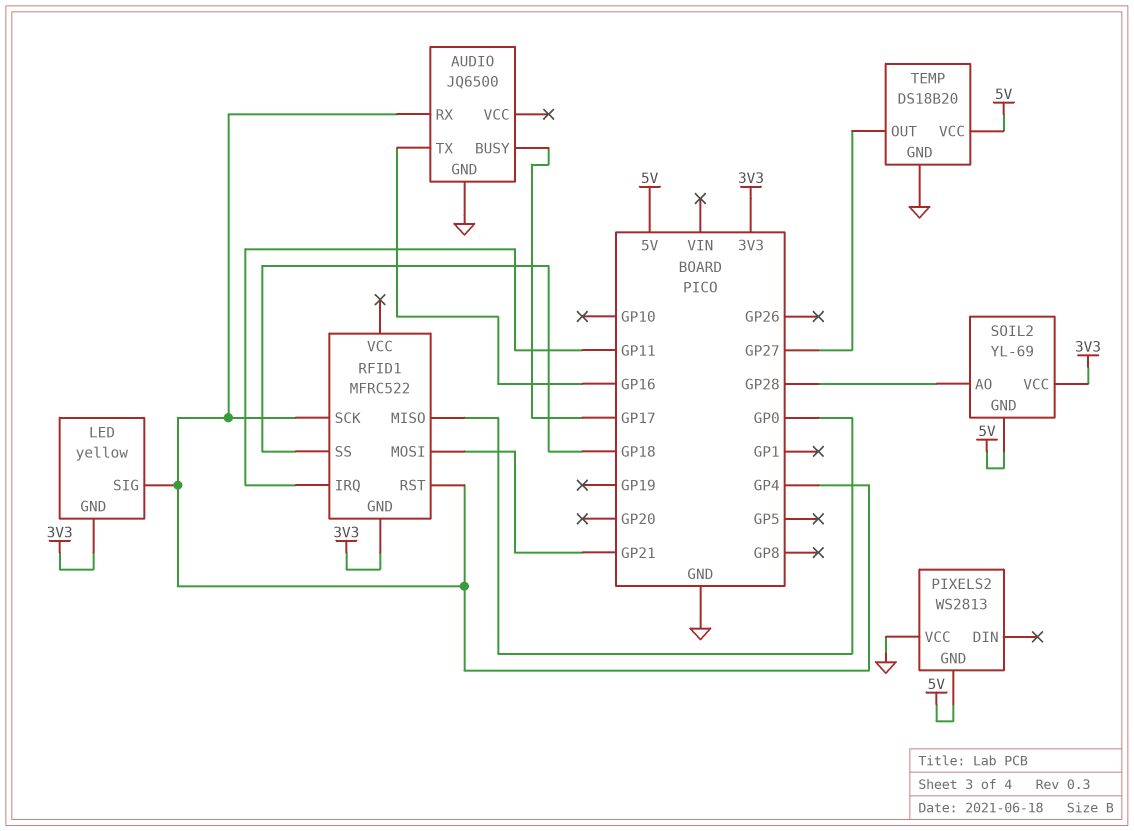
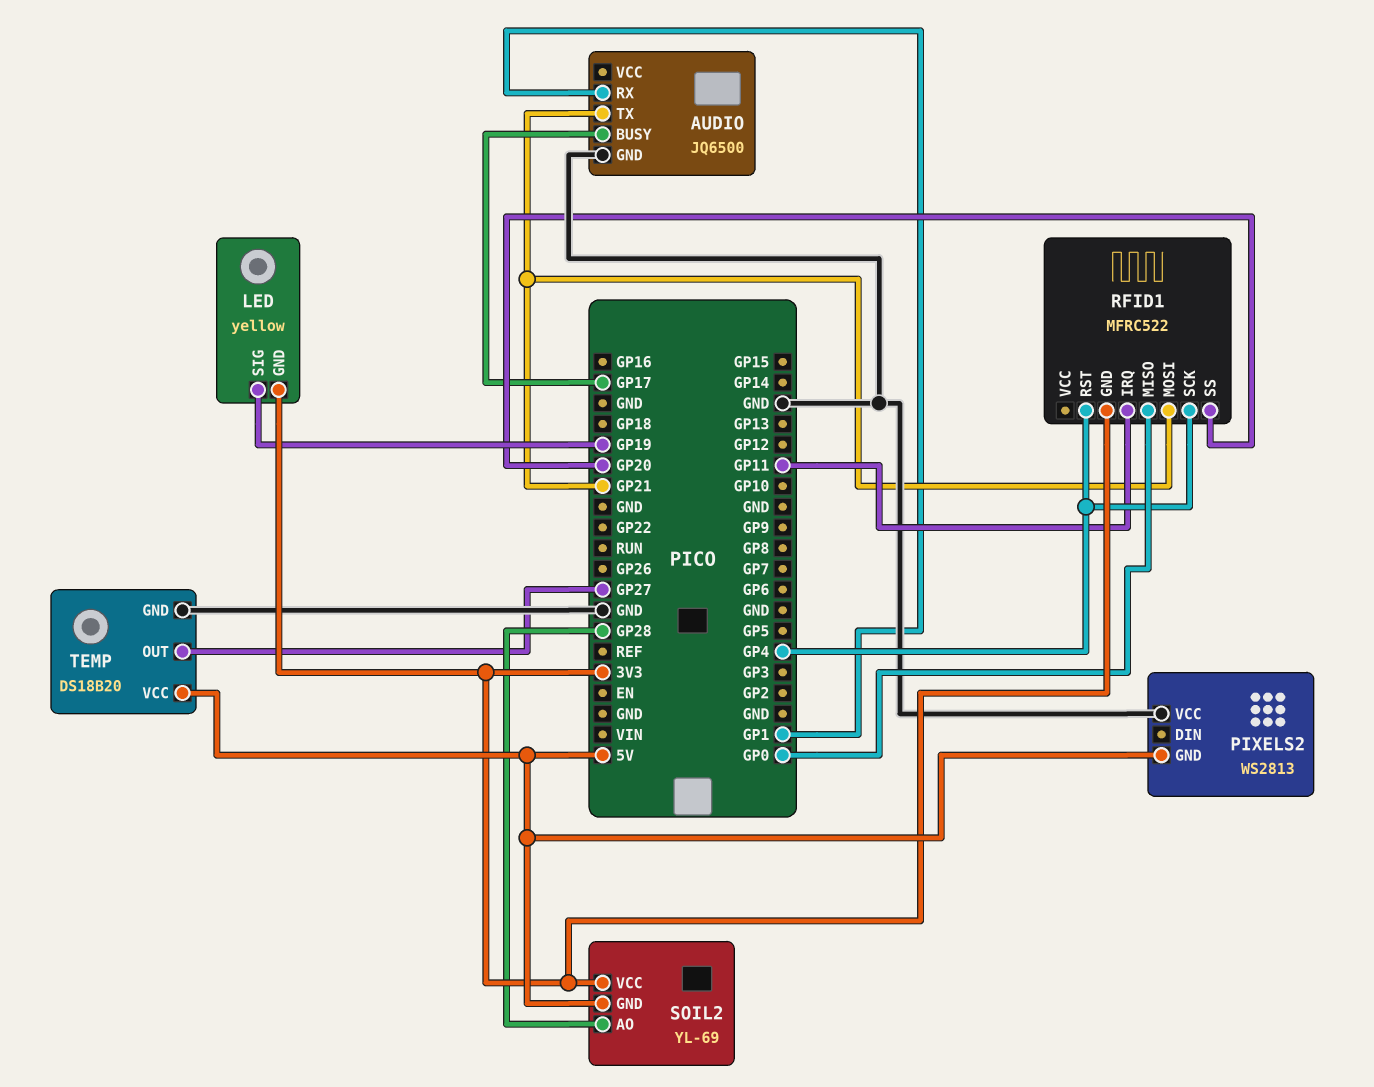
AUDIO pin RX: GP4 -> GP1
AUDIO pin TX: GP16 -> GP21
LED pin SIG: GP4 -> GP19
RFID1 pin SS: GP18 -> GP20

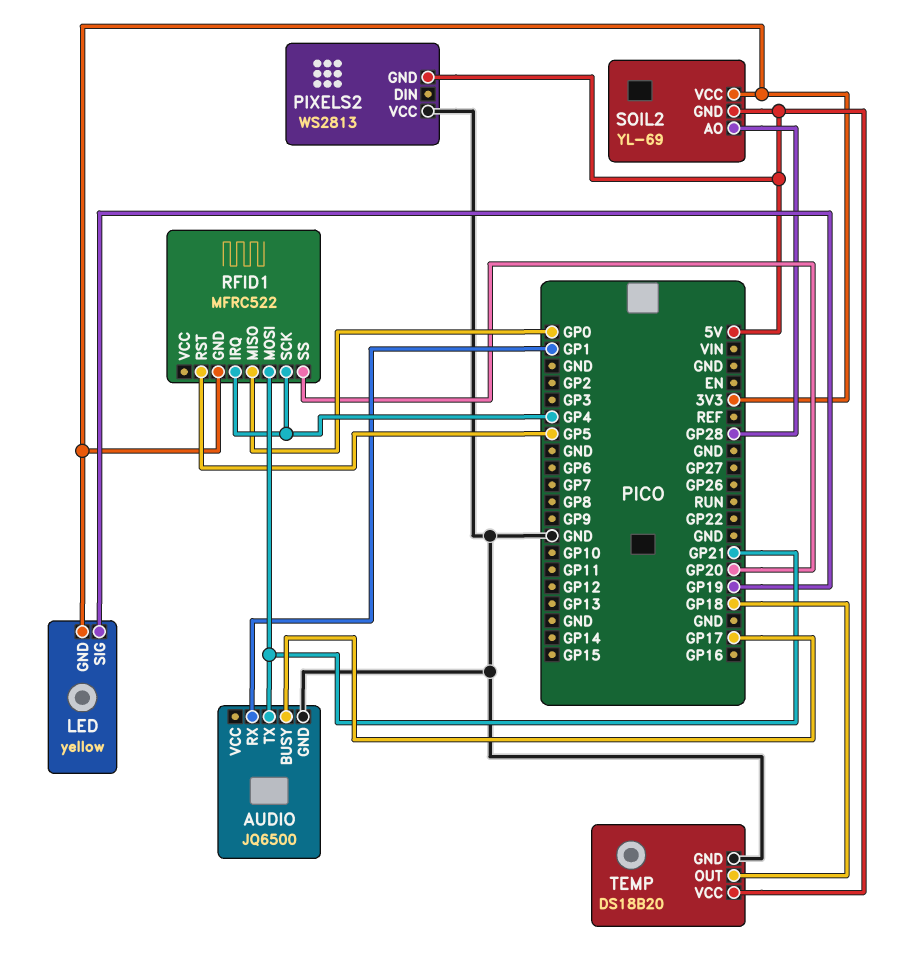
RFID1 pin IRQ: GP11 -> GP4
RFID1 pin RST: GP4 -> GP5
TEMP pin OUT: GP27 -> GP18

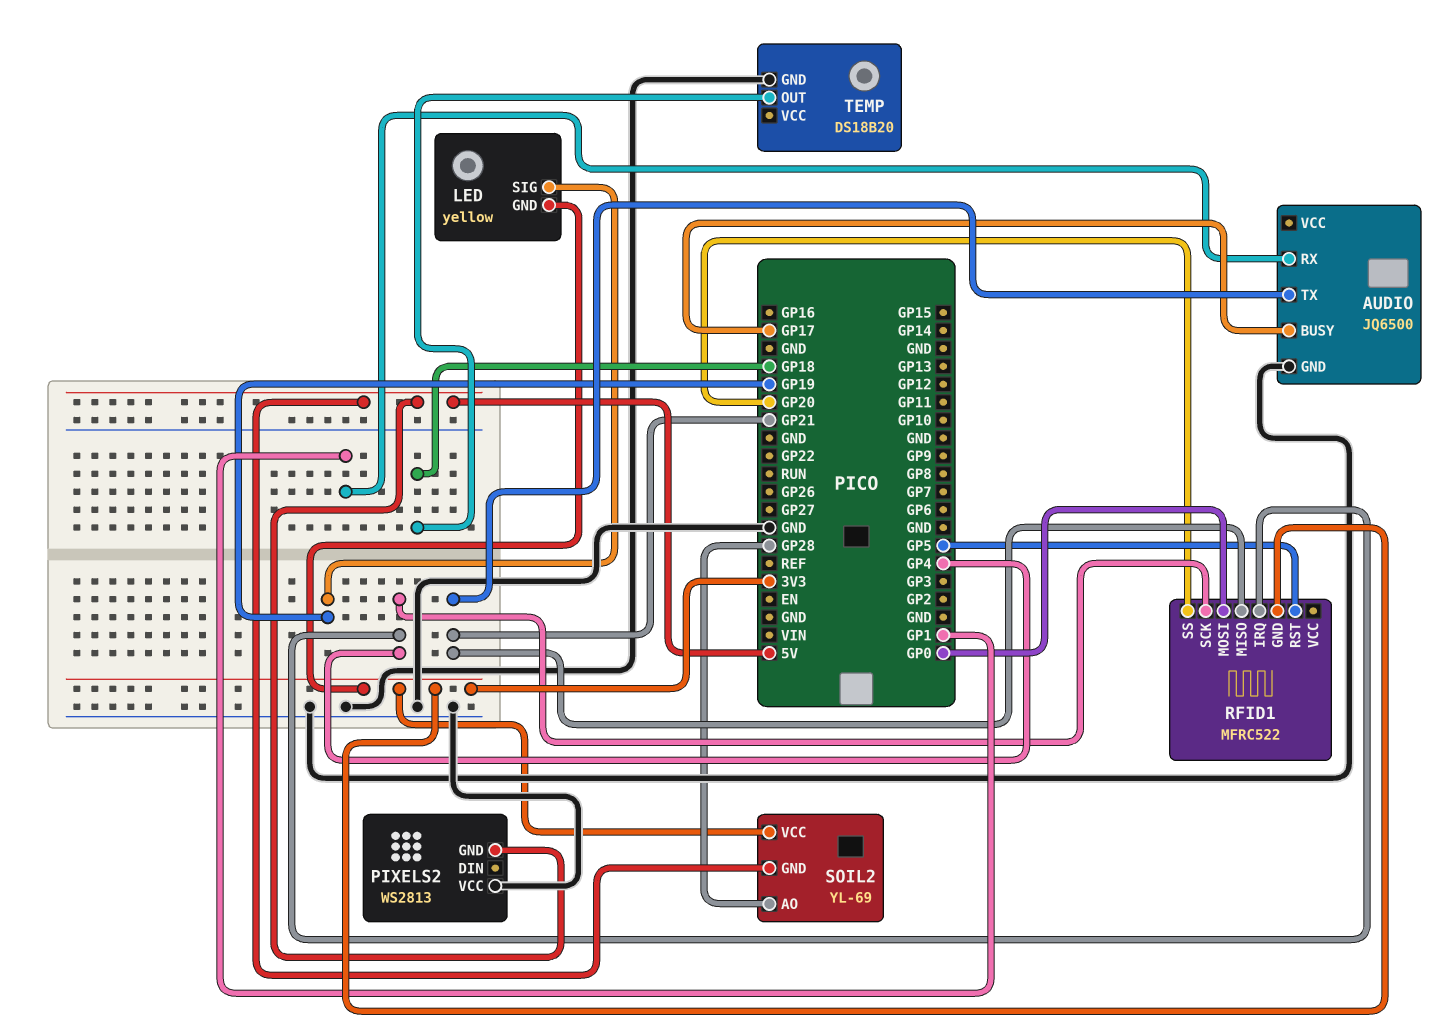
RFID1 pin MISO: GP0 -> GP21
RFID1 pin MOSI: GP21 -> GP0
TEMP pin VCC: 5V -> none

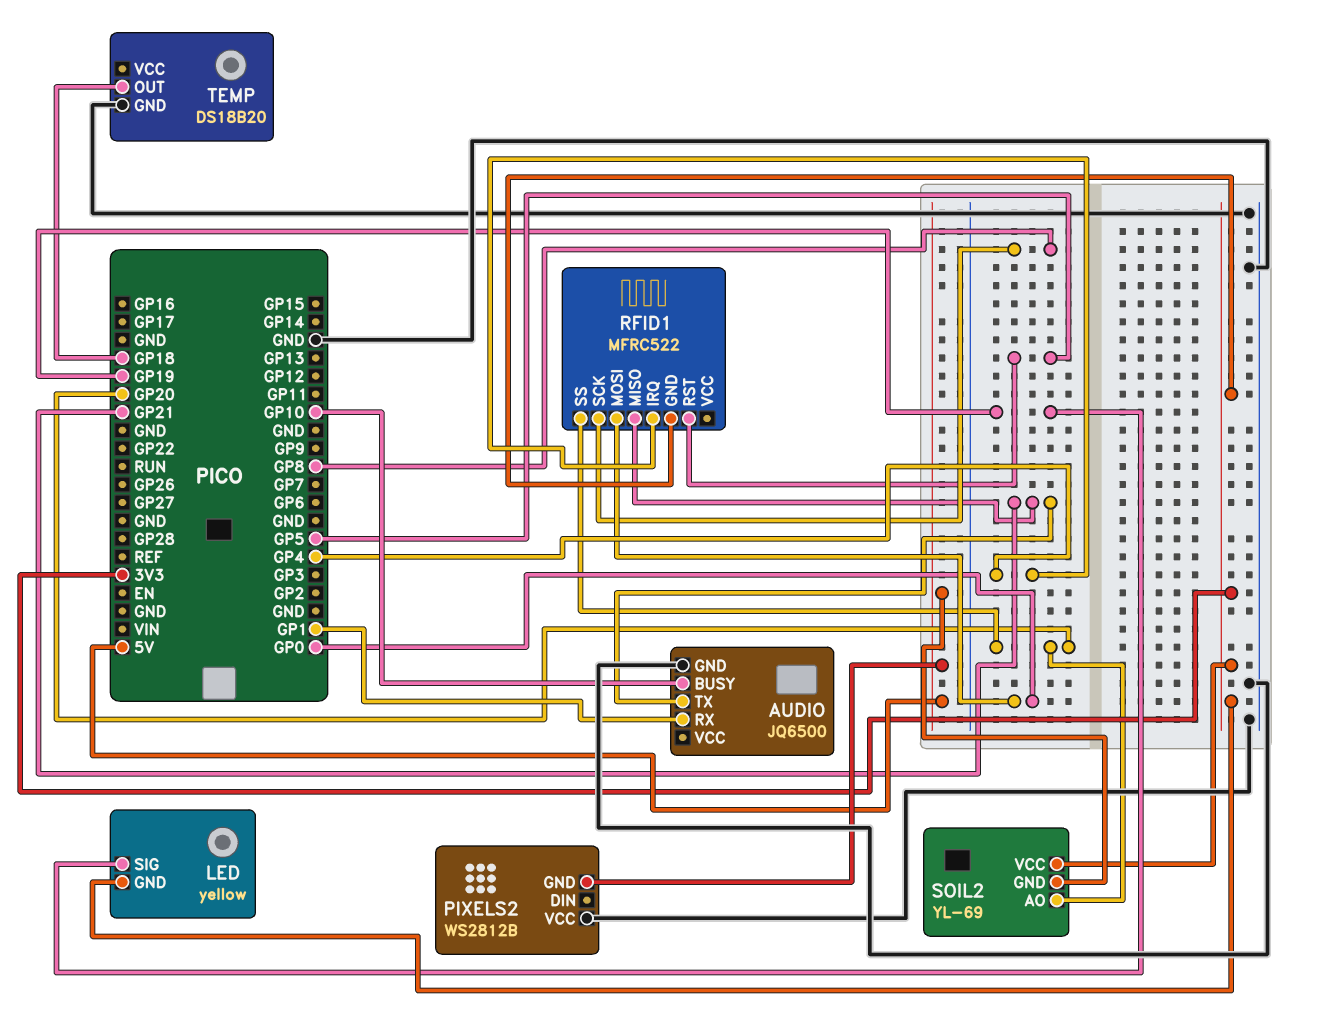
AUDIO pin BUSY: GP17 -> GP10
PIXELS2: WS2813 -> WS2812B
RFID1 pin SCK: GP4 -> GP8
SOIL2 pin AO: GP28 -> GP20

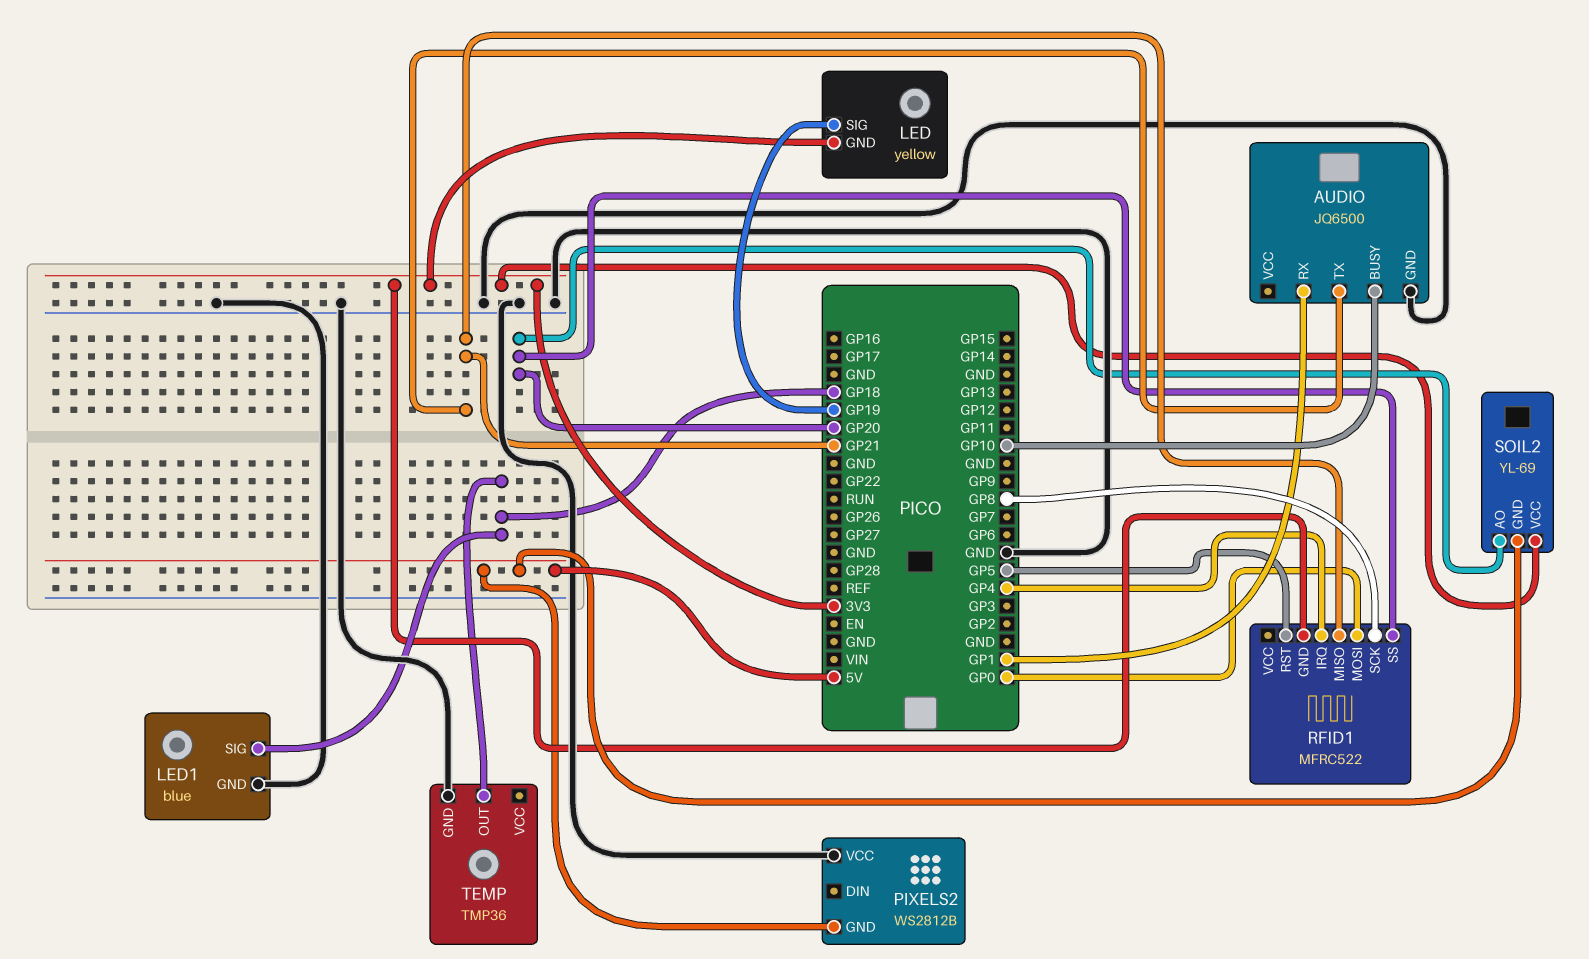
LED1: none -> blue
LED1 pin GND: none -> GND
LED1 pin SIG: none -> GP18
TEMP: DS18B20 -> TMP36

